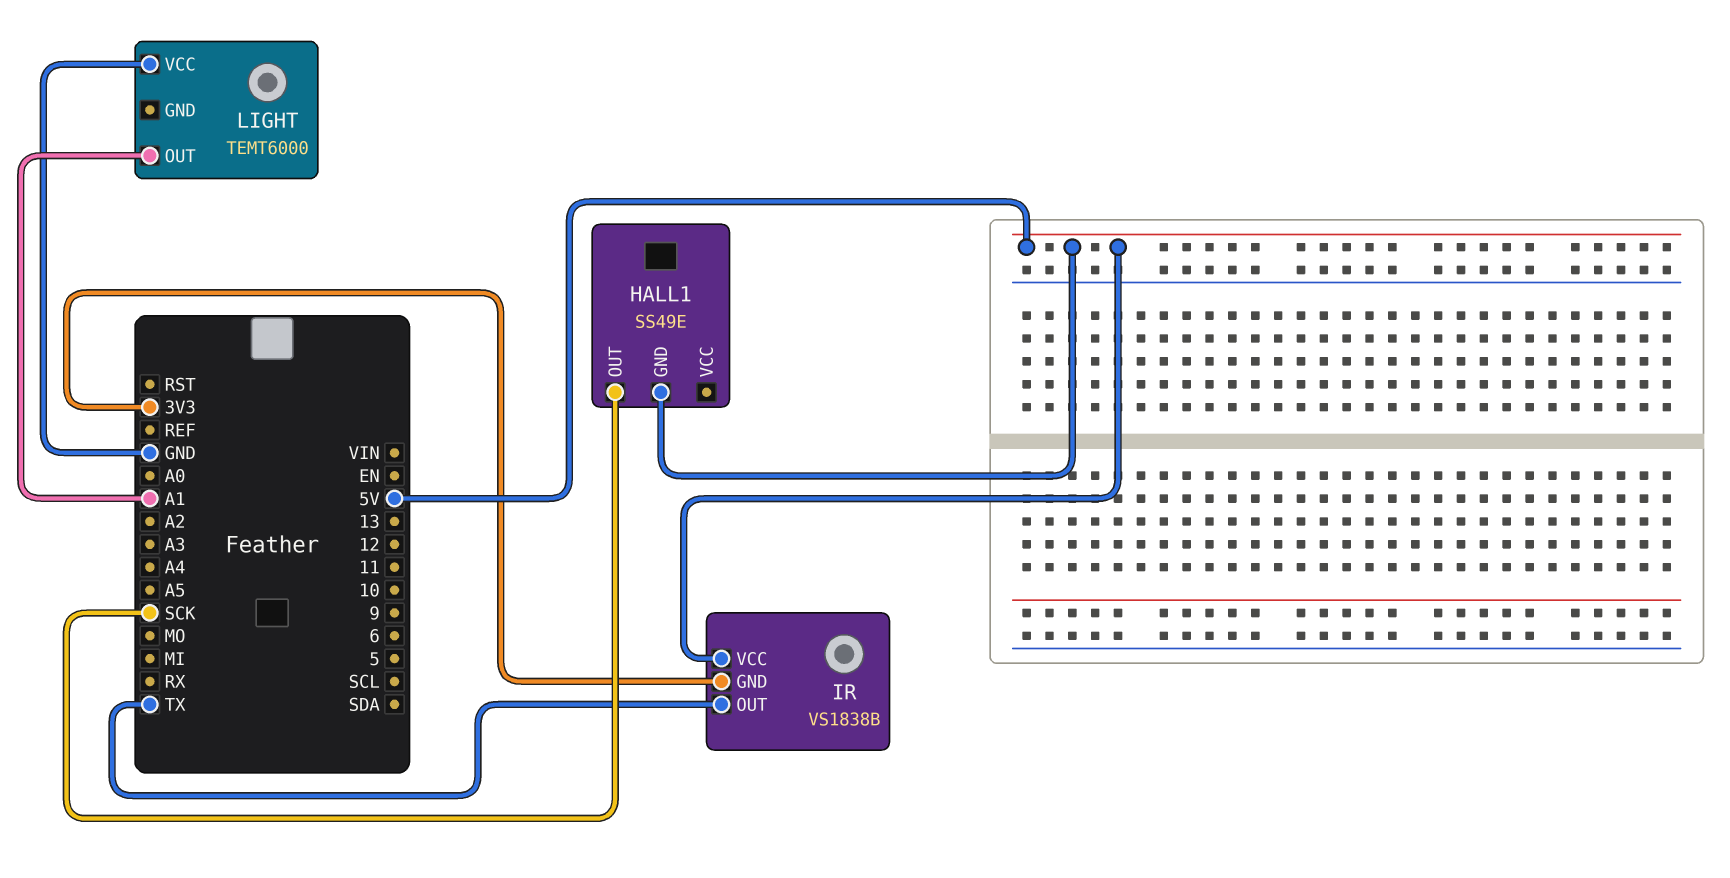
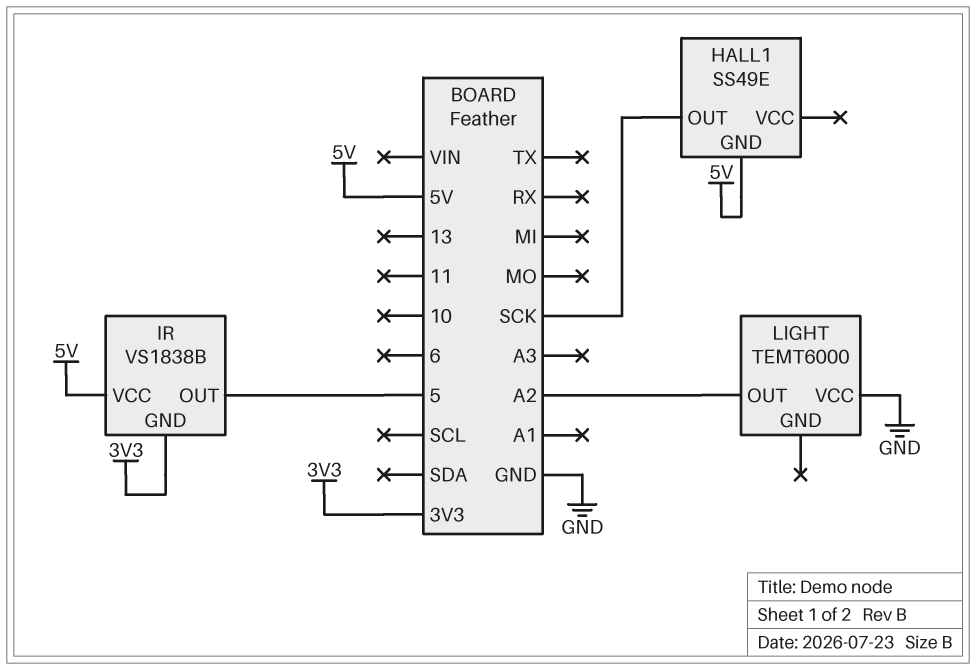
IR pin OUT: TX -> 5
LIGHT pin OUT: A1 -> A2

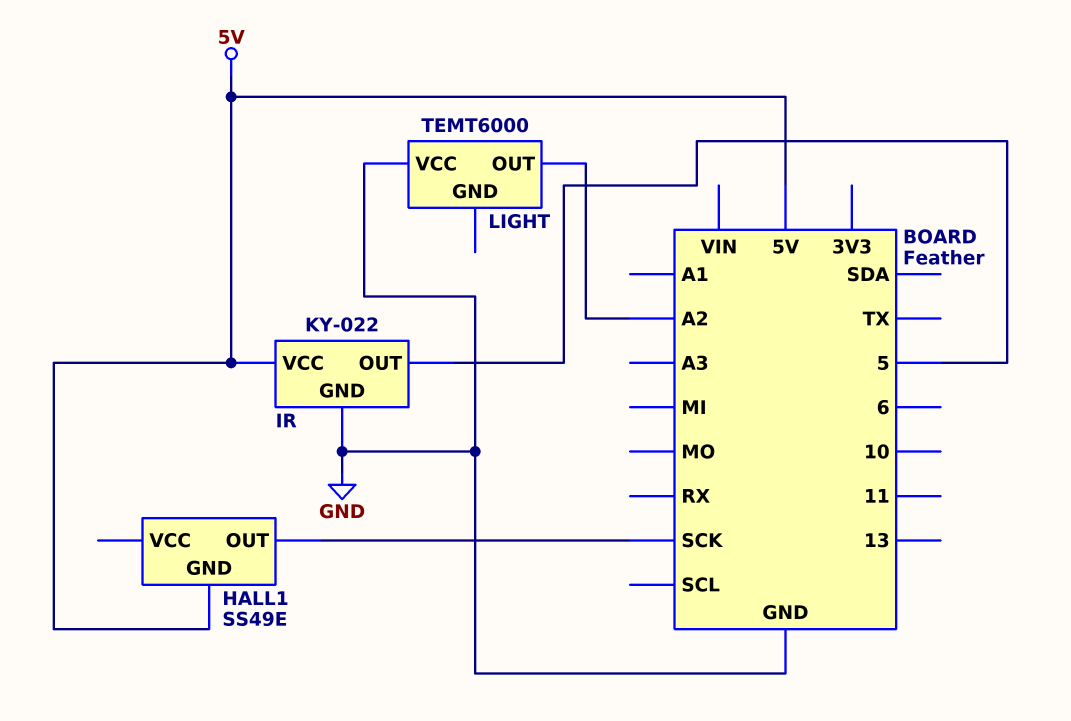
IR: VS1838B -> KY-022
IR pin GND: 3V3 -> GND

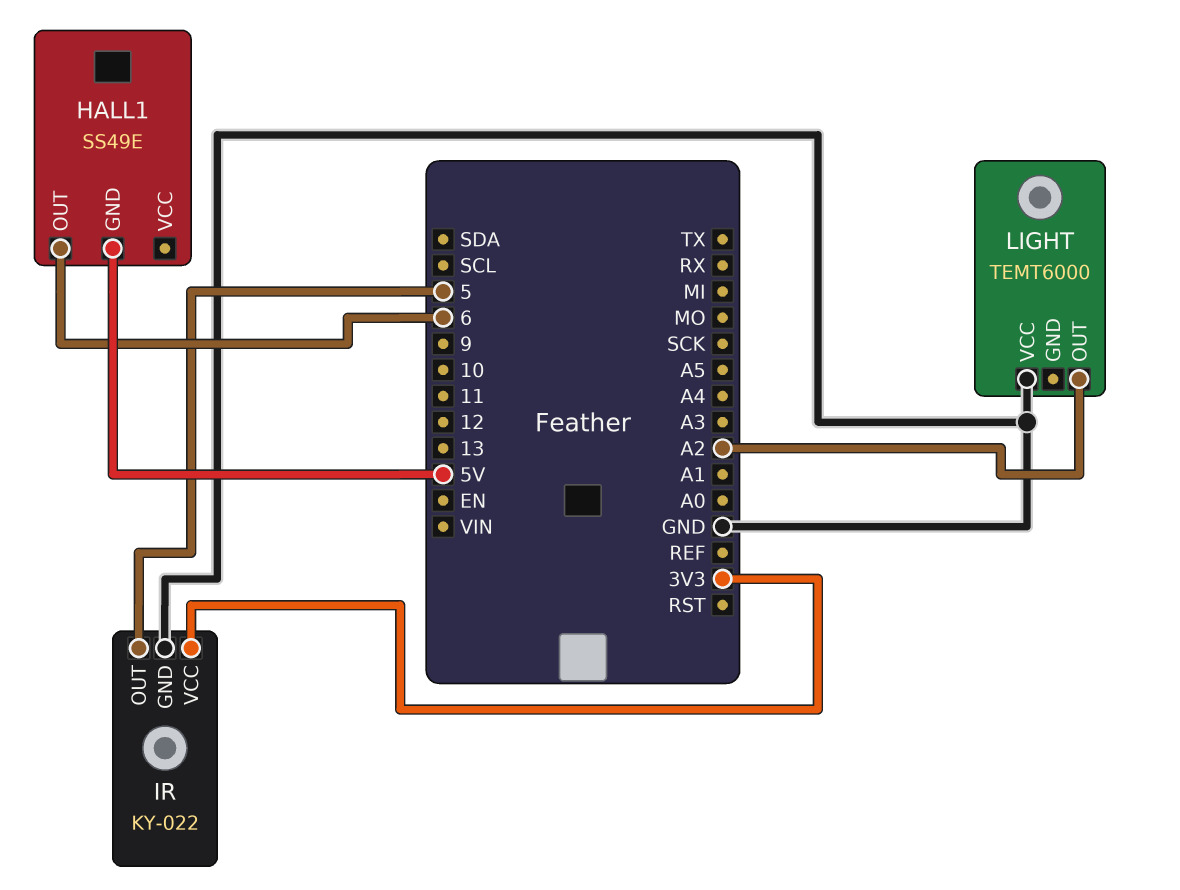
HALL1 pin OUT: SCK -> 6
IR pin VCC: 5V -> 3V3

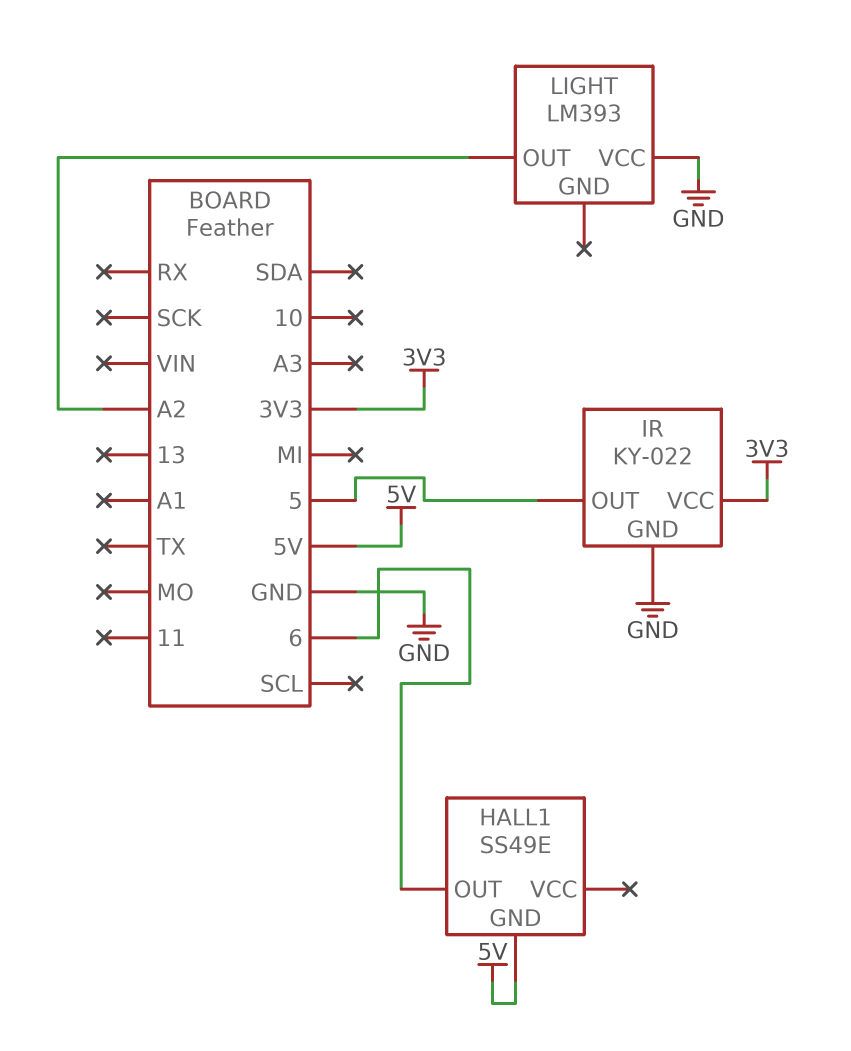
LIGHT: TEMT6000 -> LM393

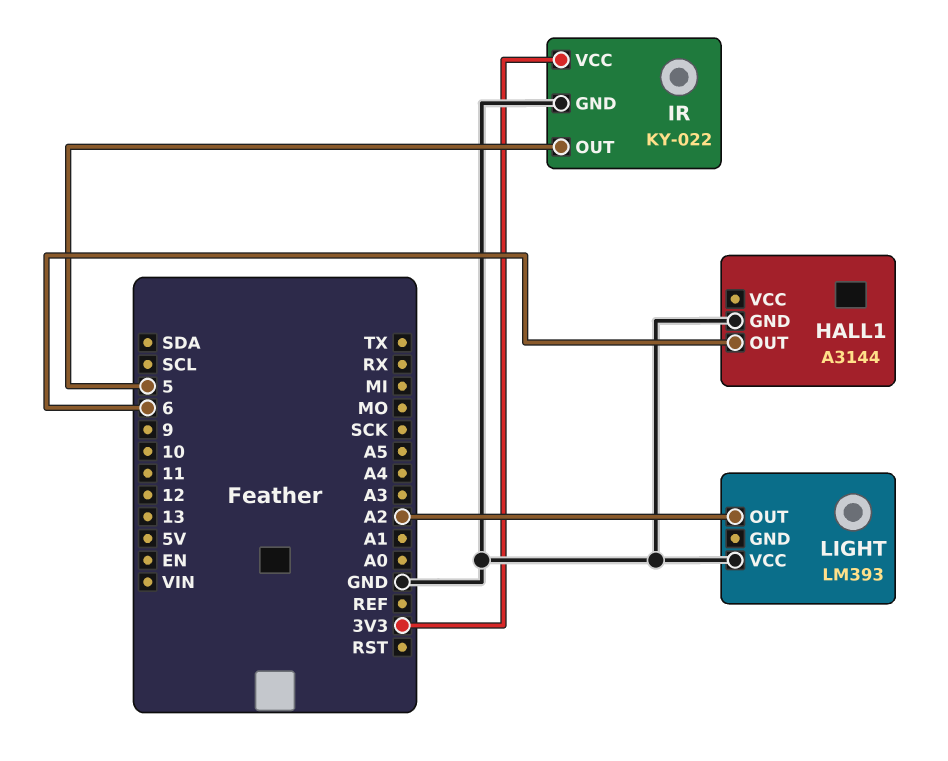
HALL1: SS49E -> A3144
HALL1 pin GND: 5V -> GND

